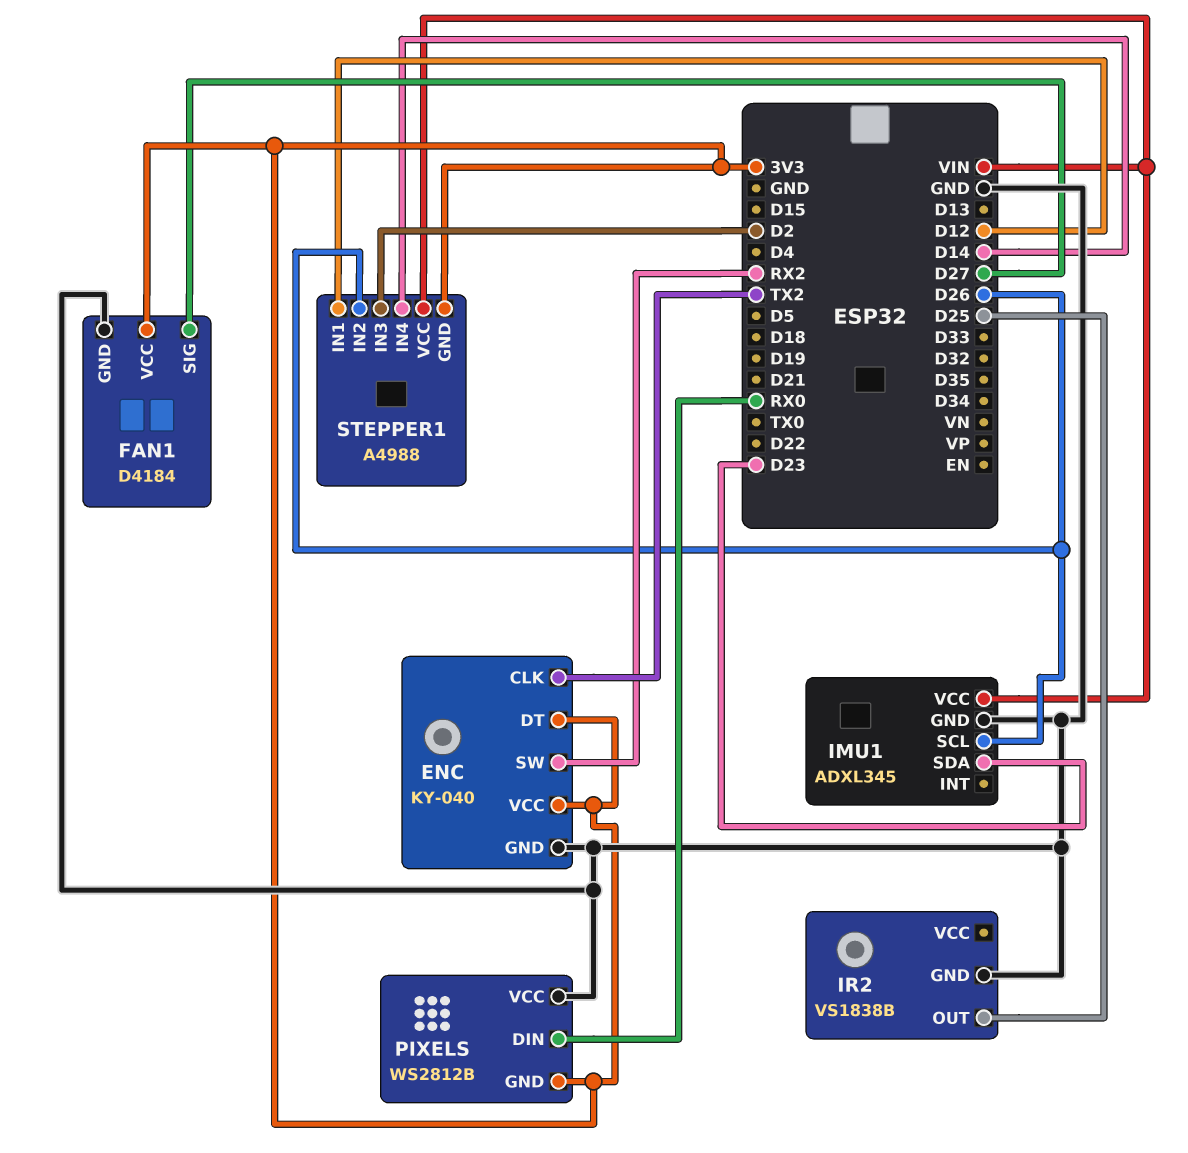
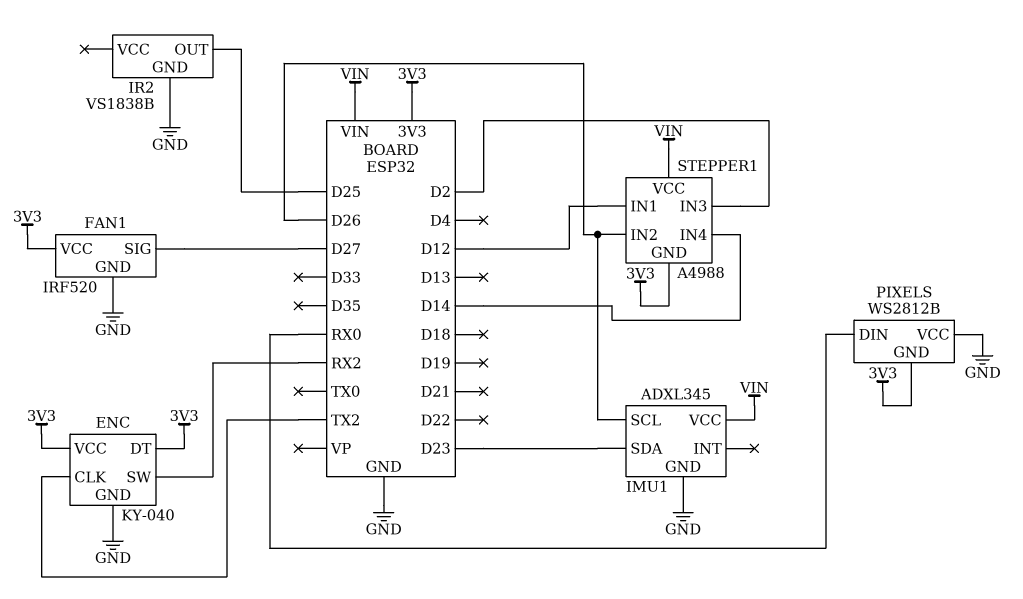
FAN1: D4184 -> IRF520

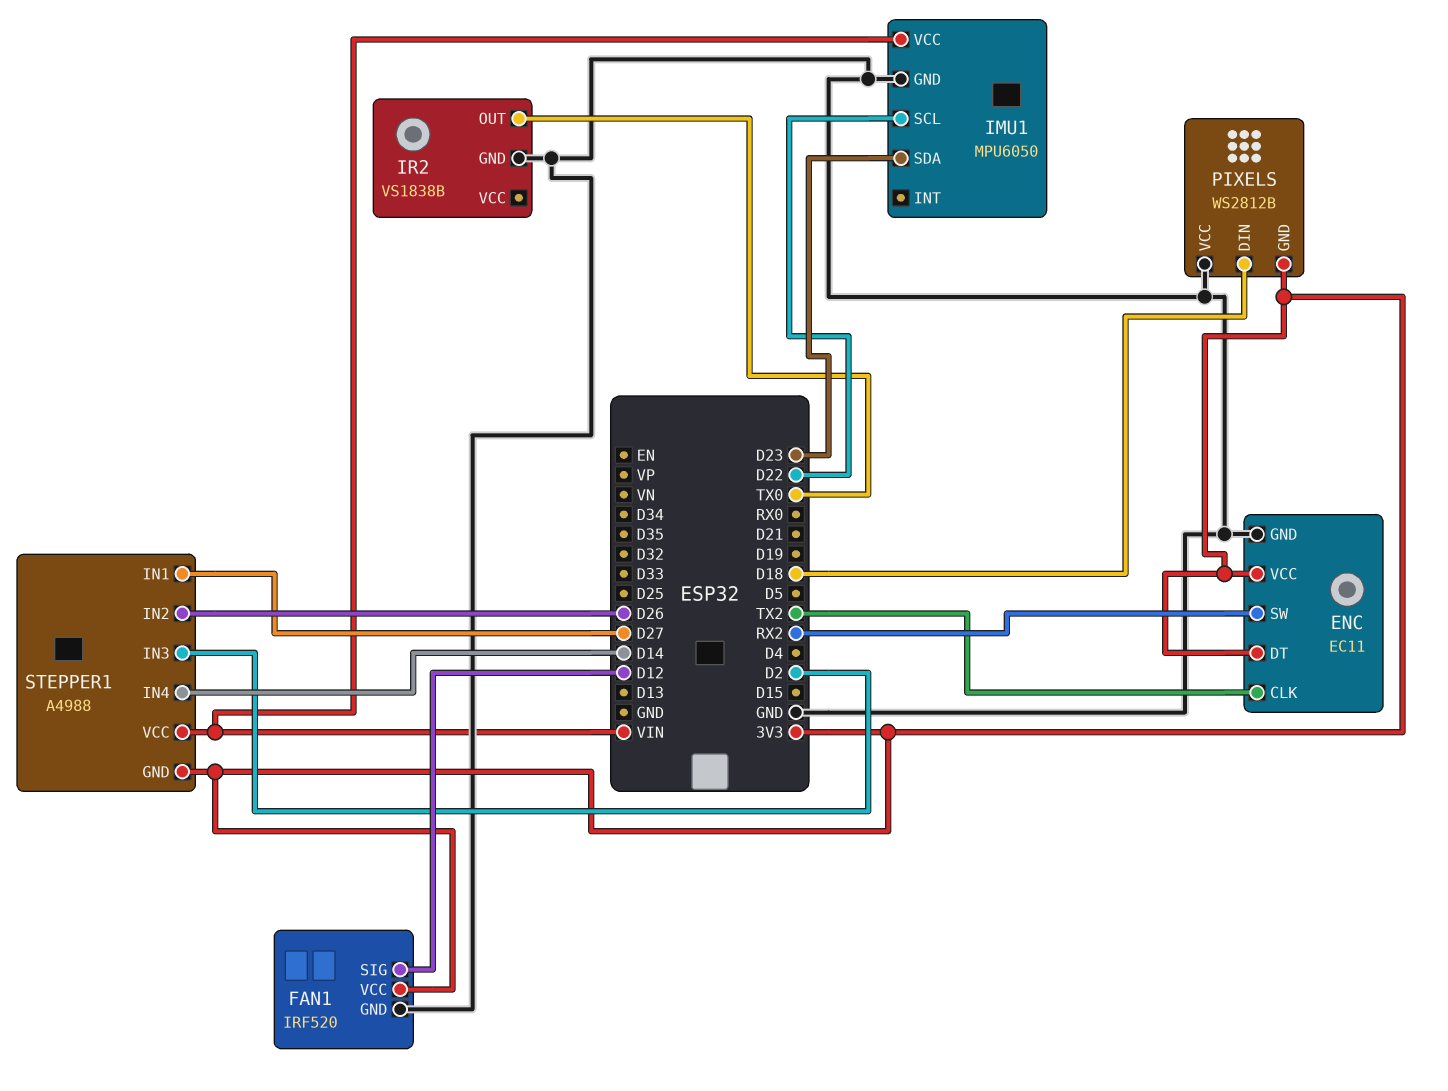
ENC: KY-040 -> EC11
FAN1 pin SIG: D27 -> D12
IMU1: ADXL345 -> MPU6050
IMU1 pin SCL: D26 -> D22
IR2 pin OUT: D25 -> TX0
PIXELS pin DIN: RX0 -> D18
STEPPER1 pin IN1: D12 -> D27

